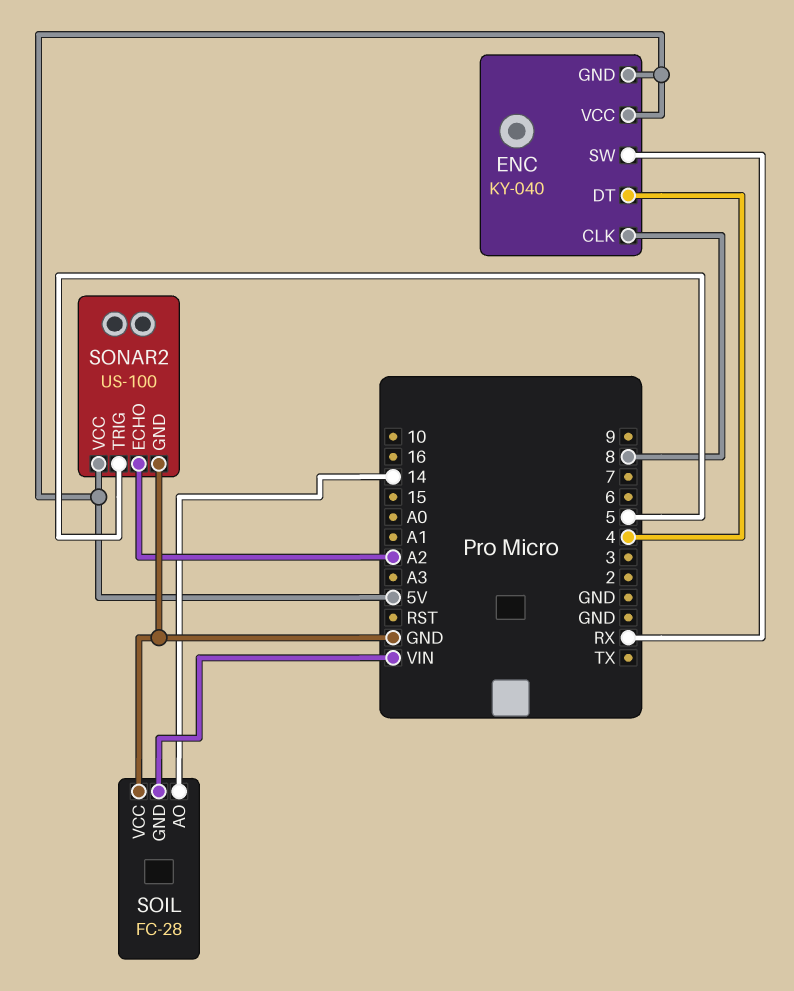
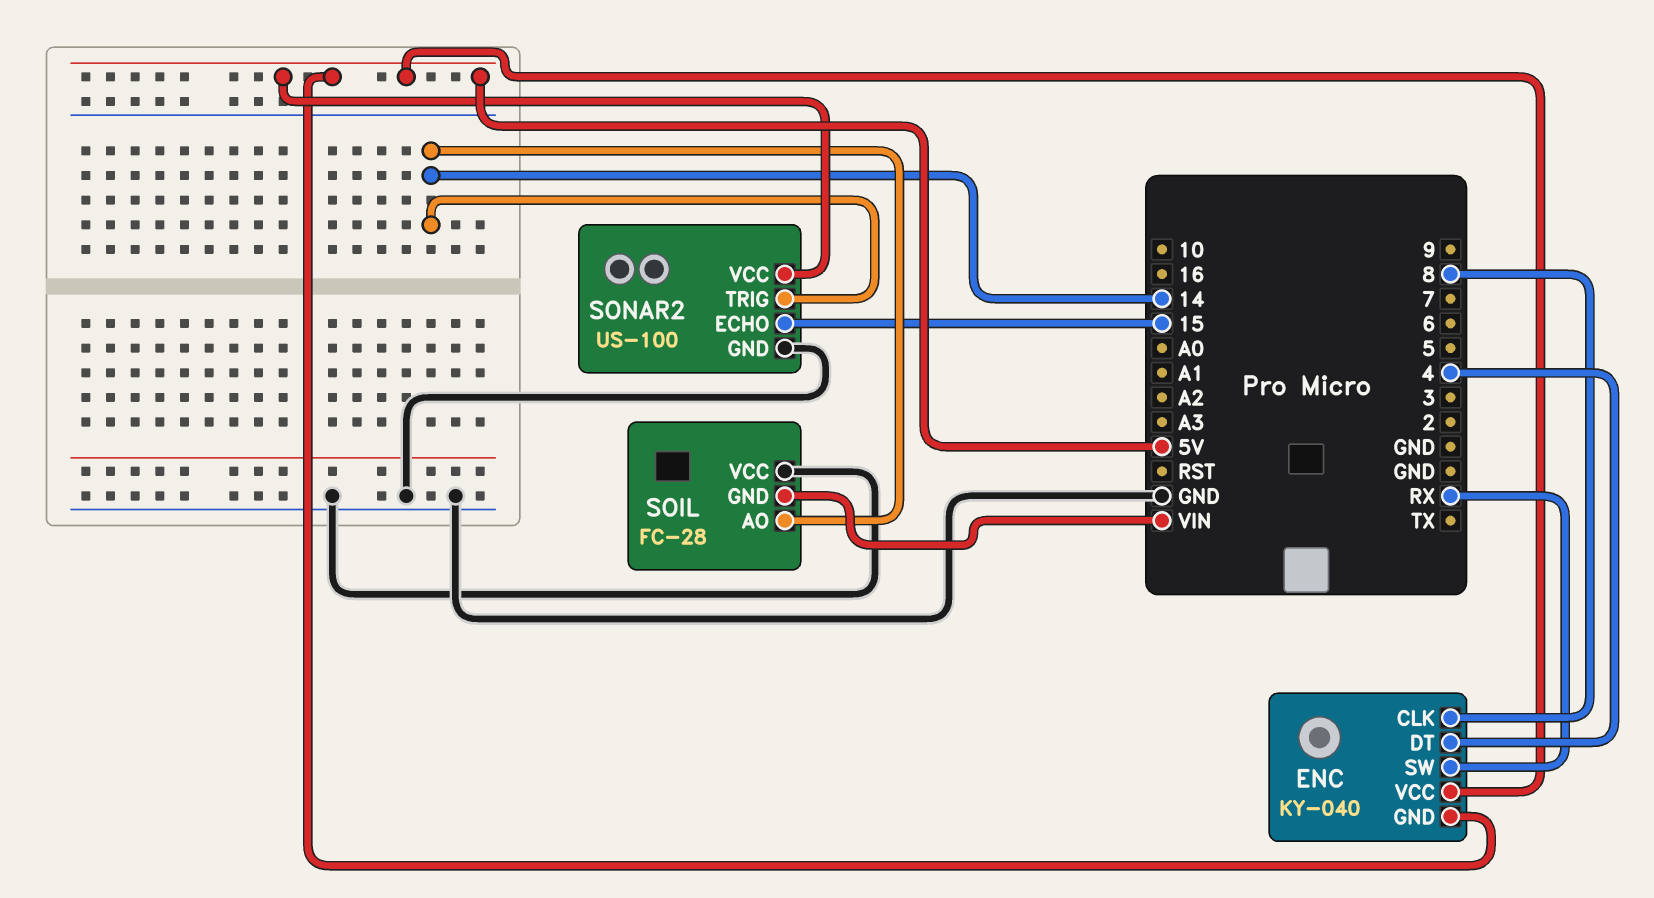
SONAR2 pin ECHO: A2 -> 15
SONAR2 pin TRIG: 5 -> 14

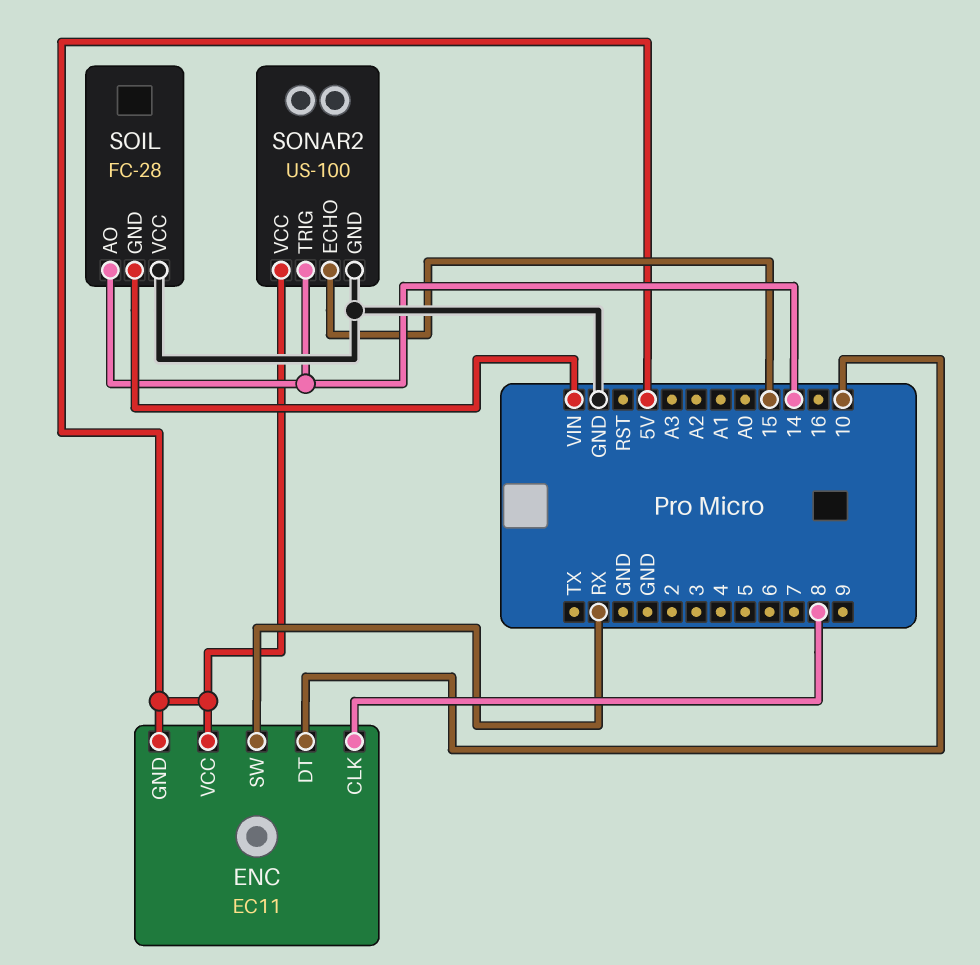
ENC: KY-040 -> EC11
ENC pin DT: 4 -> 10

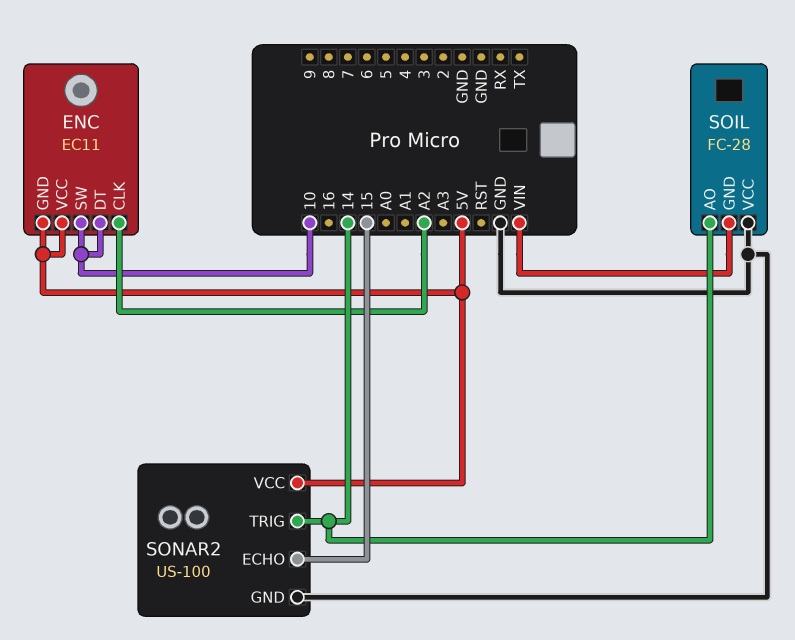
ENC pin CLK: 8 -> A2
ENC pin SW: RX -> 10

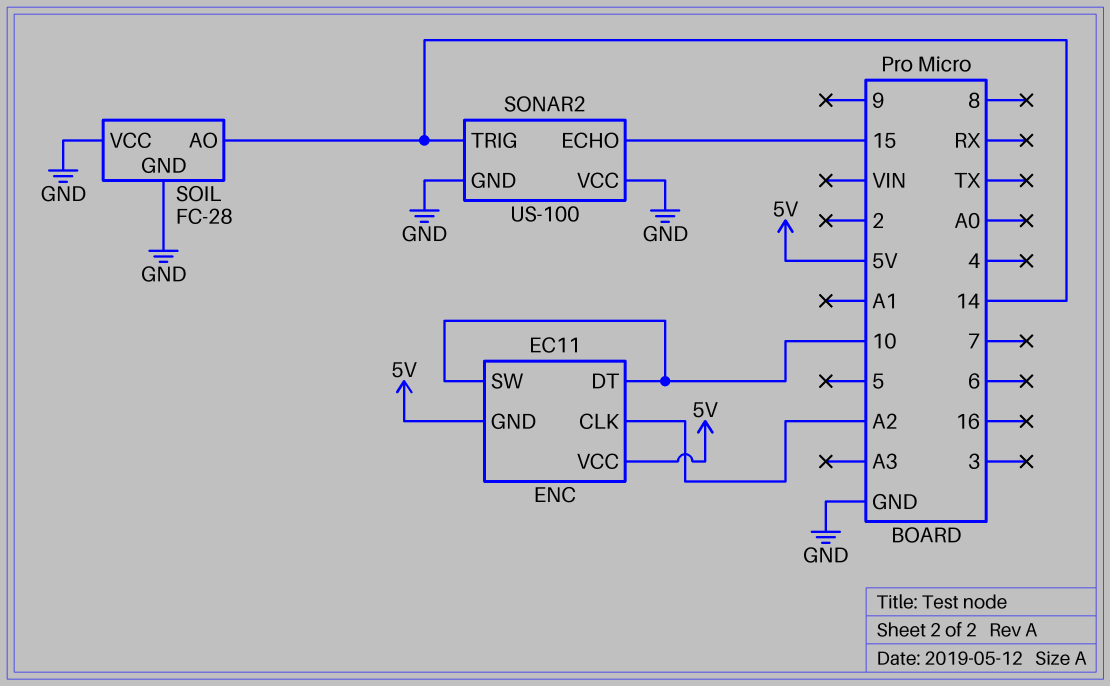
SOIL pin GND: VIN -> GND
SONAR2 pin VCC: 5V -> GND

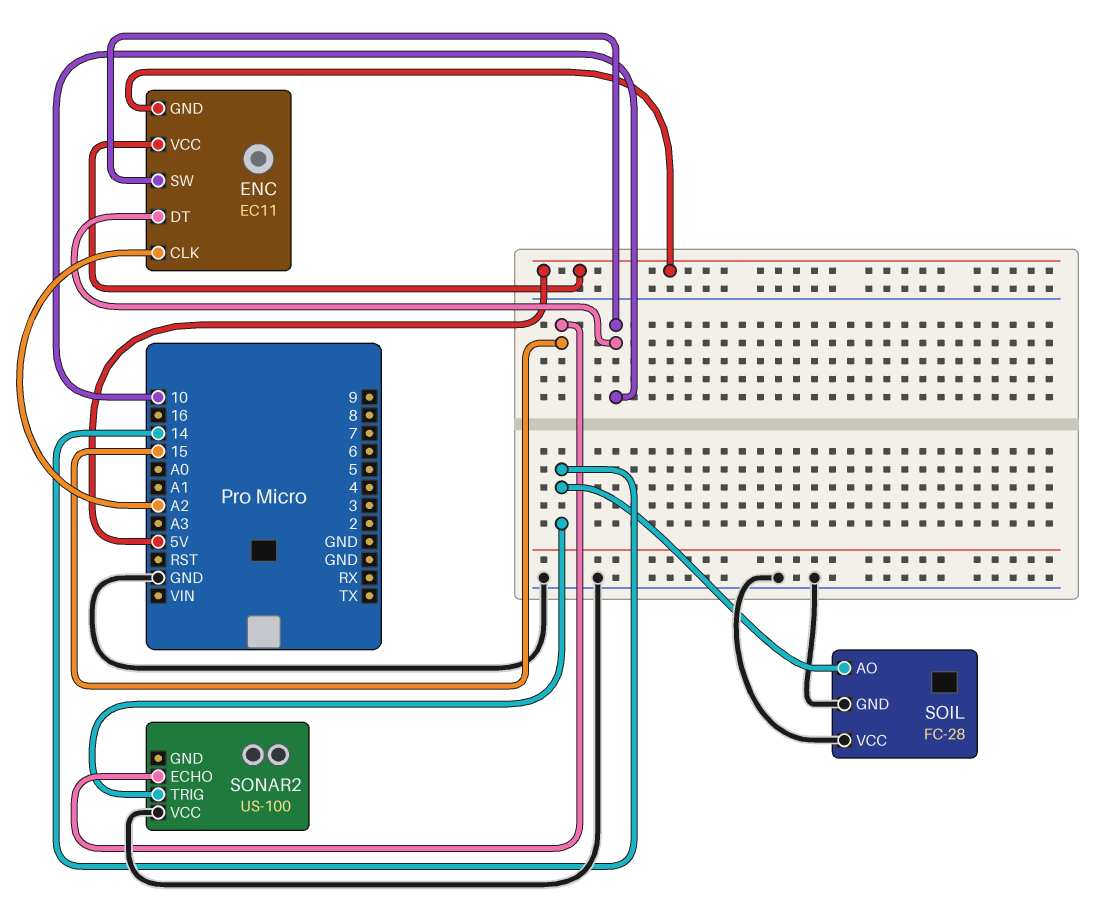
SONAR2 pin GND: GND -> none

